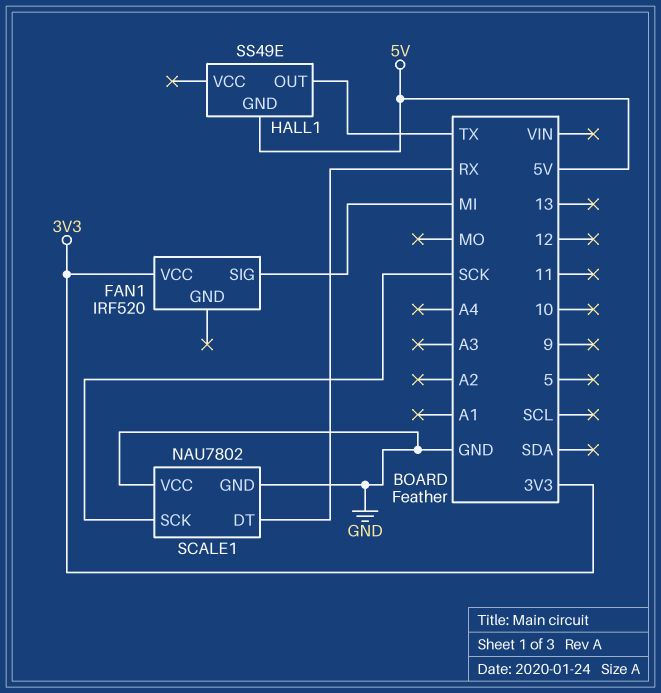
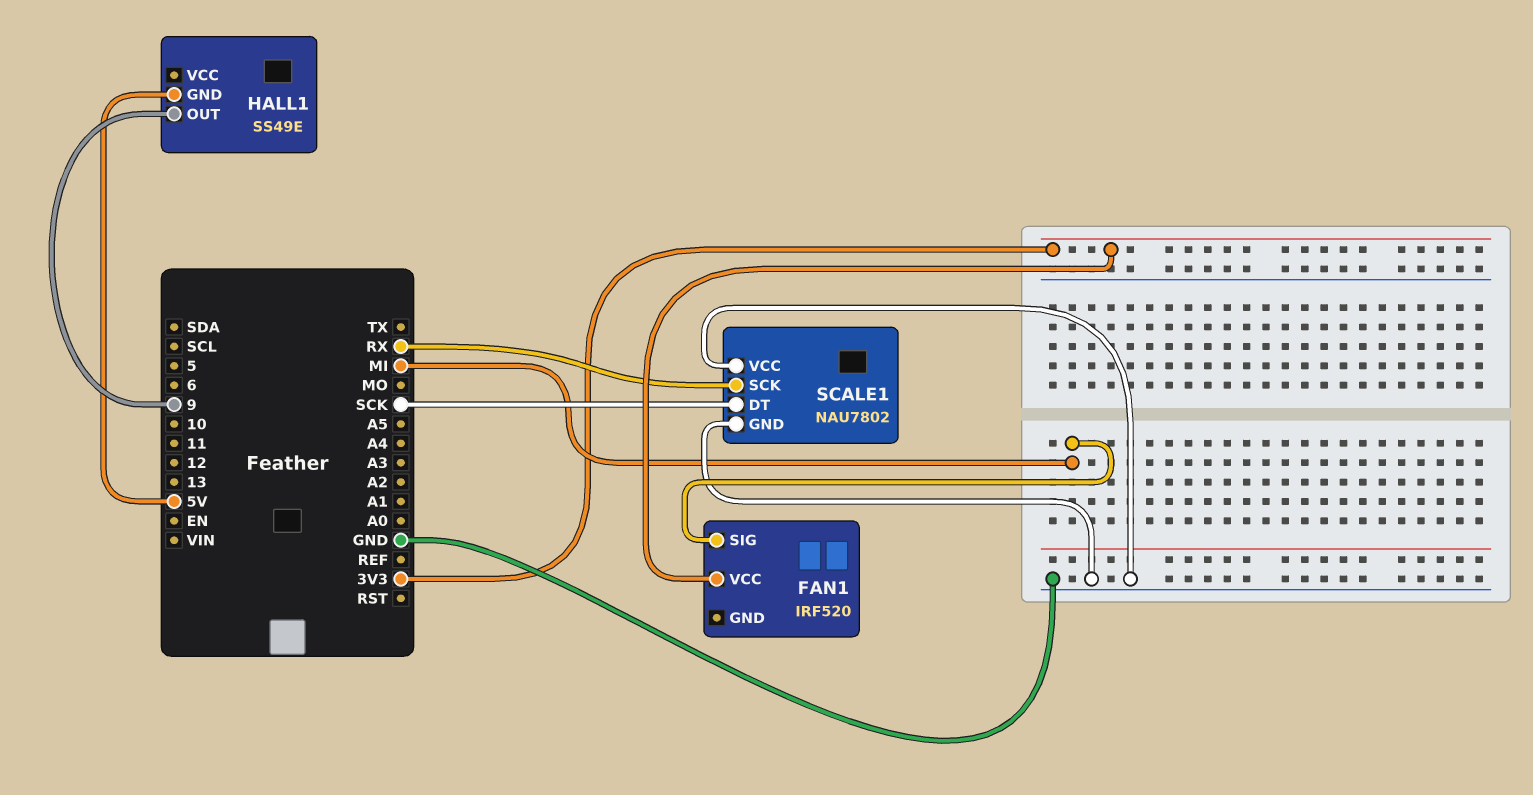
HALL1 pin OUT: TX -> 9
SCALE1 pin DT: RX -> SCK
SCALE1 pin SCK: SCK -> RX

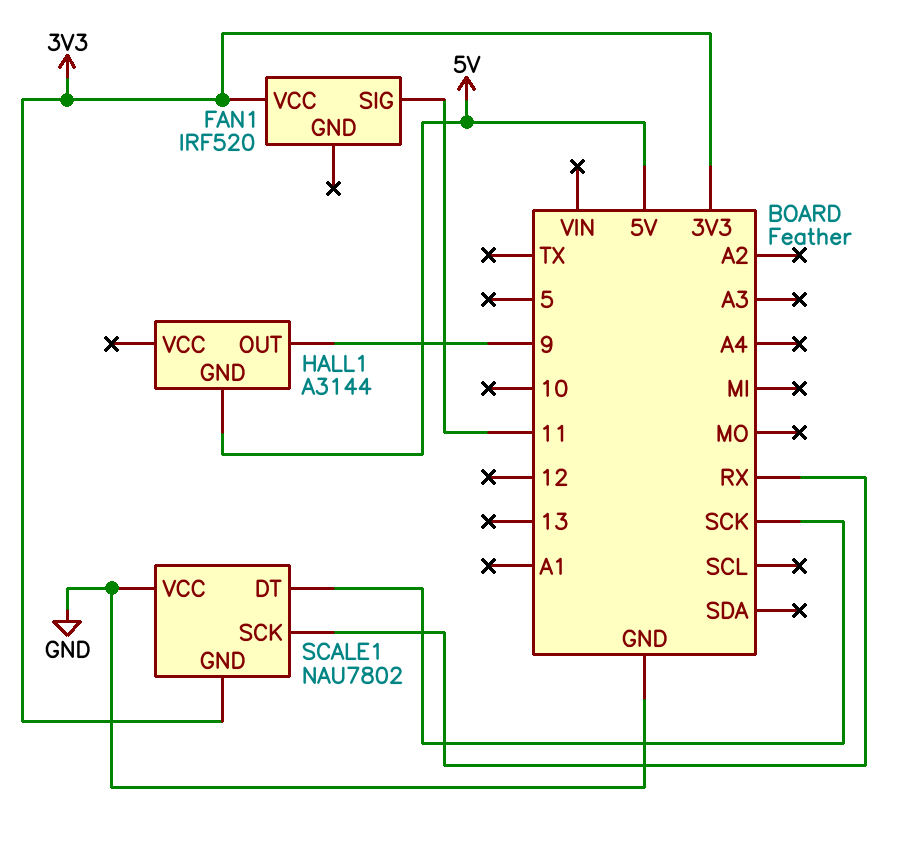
FAN1 pin SIG: MI -> 11
HALL1: SS49E -> A3144
SCALE1 pin GND: GND -> 3V3

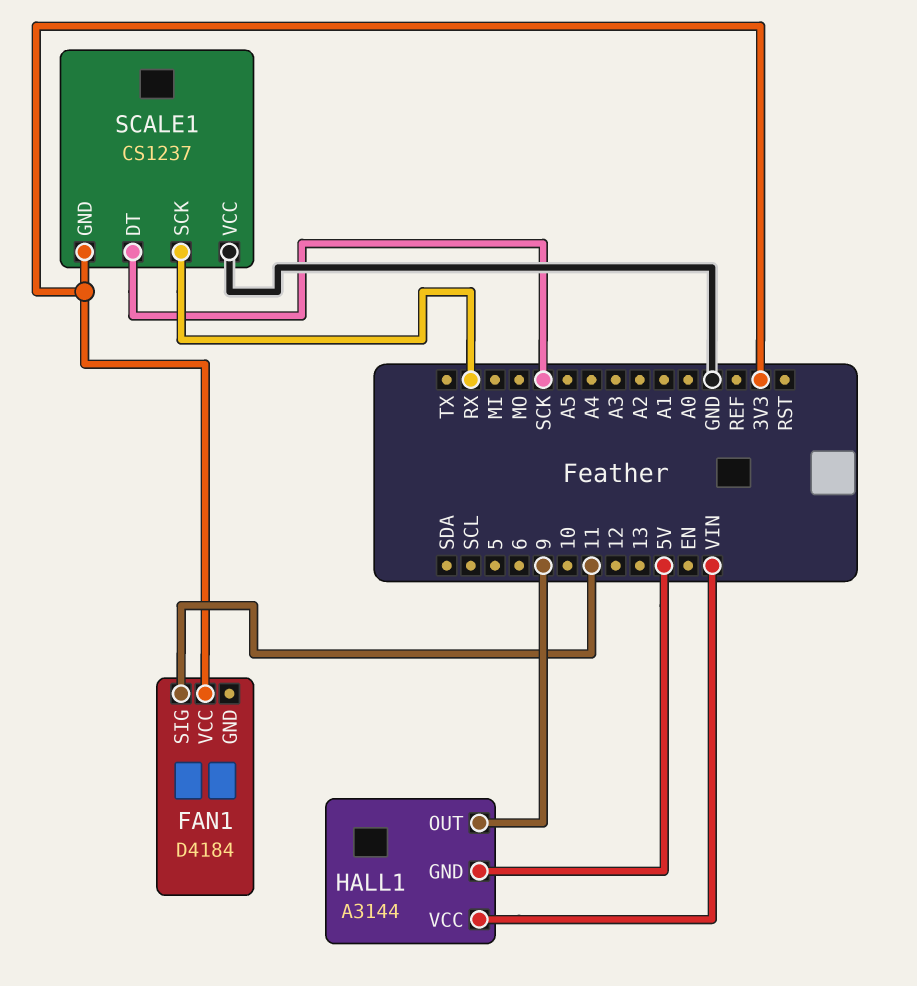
FAN1: IRF520 -> D4184
HALL1 pin VCC: none -> VIN
SCALE1: NAU7802 -> CS1237

